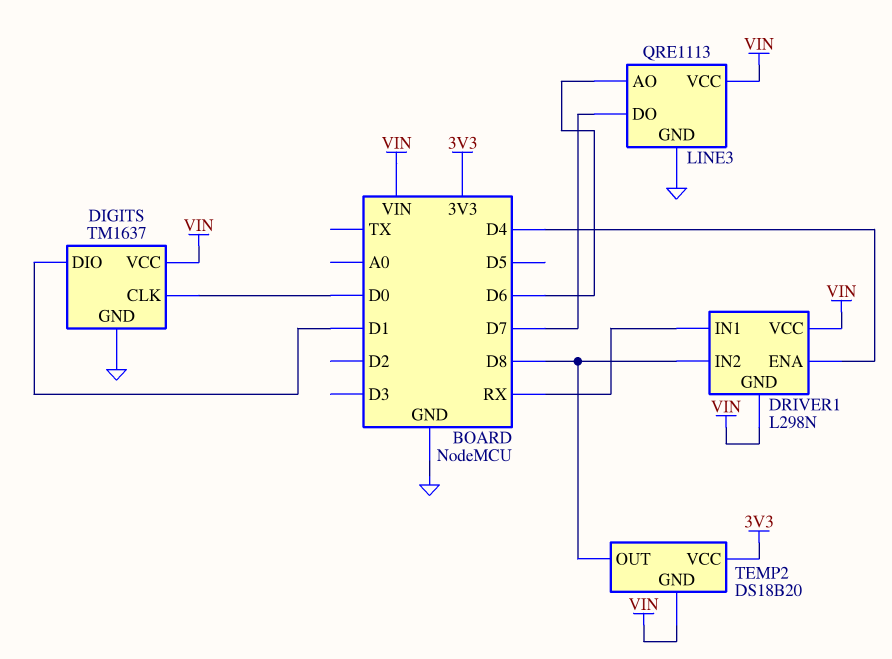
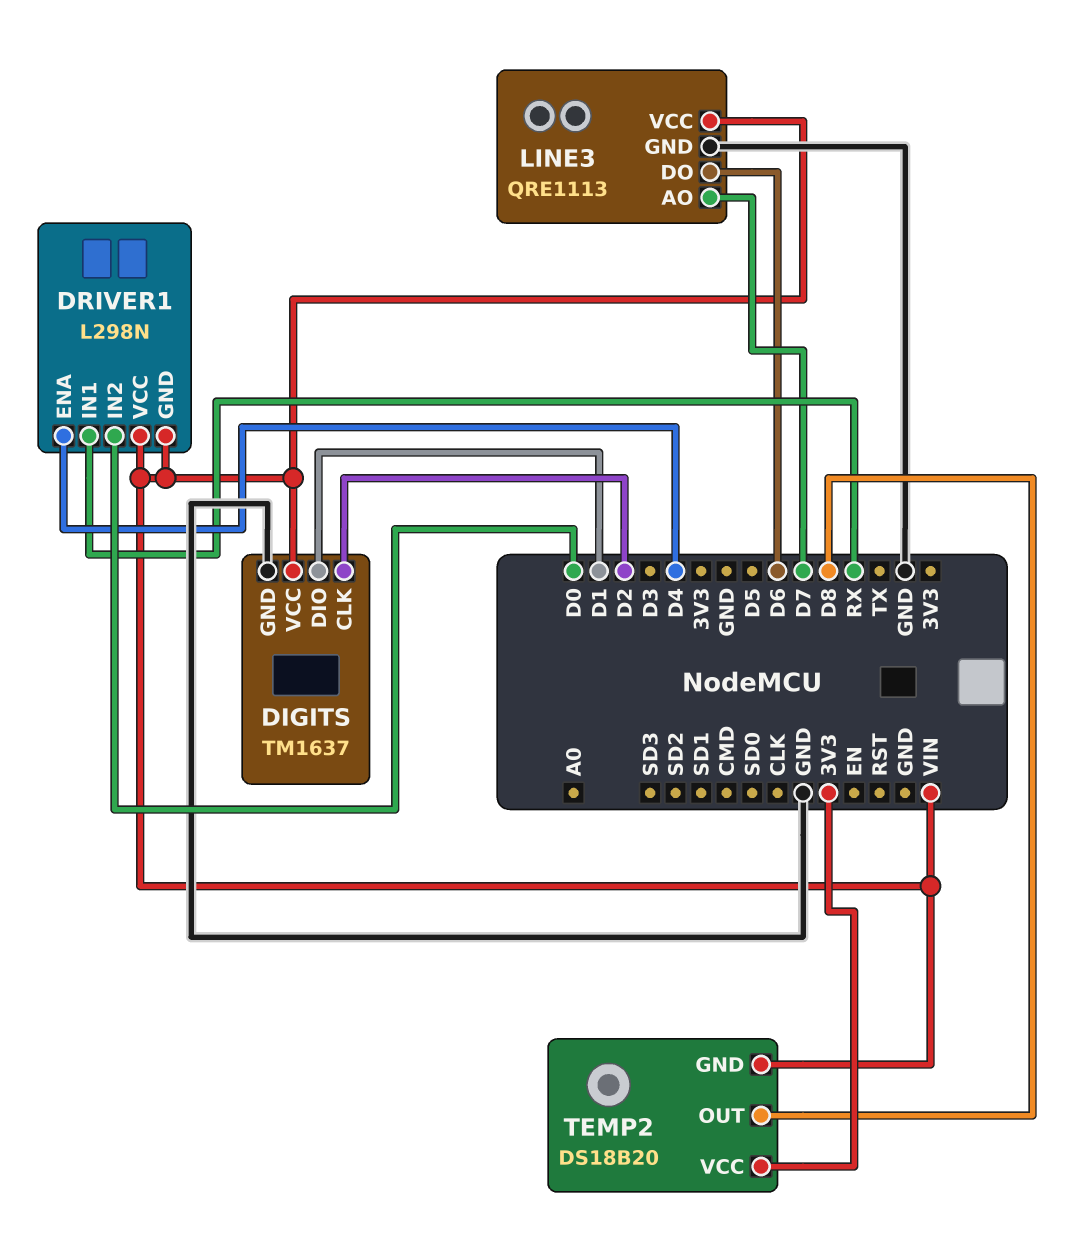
DIGITS pin CLK: D0 -> D2
DRIVER1 pin IN2: D8 -> D0
LINE3 pin AO: D6 -> D7
LINE3 pin DO: D7 -> D6

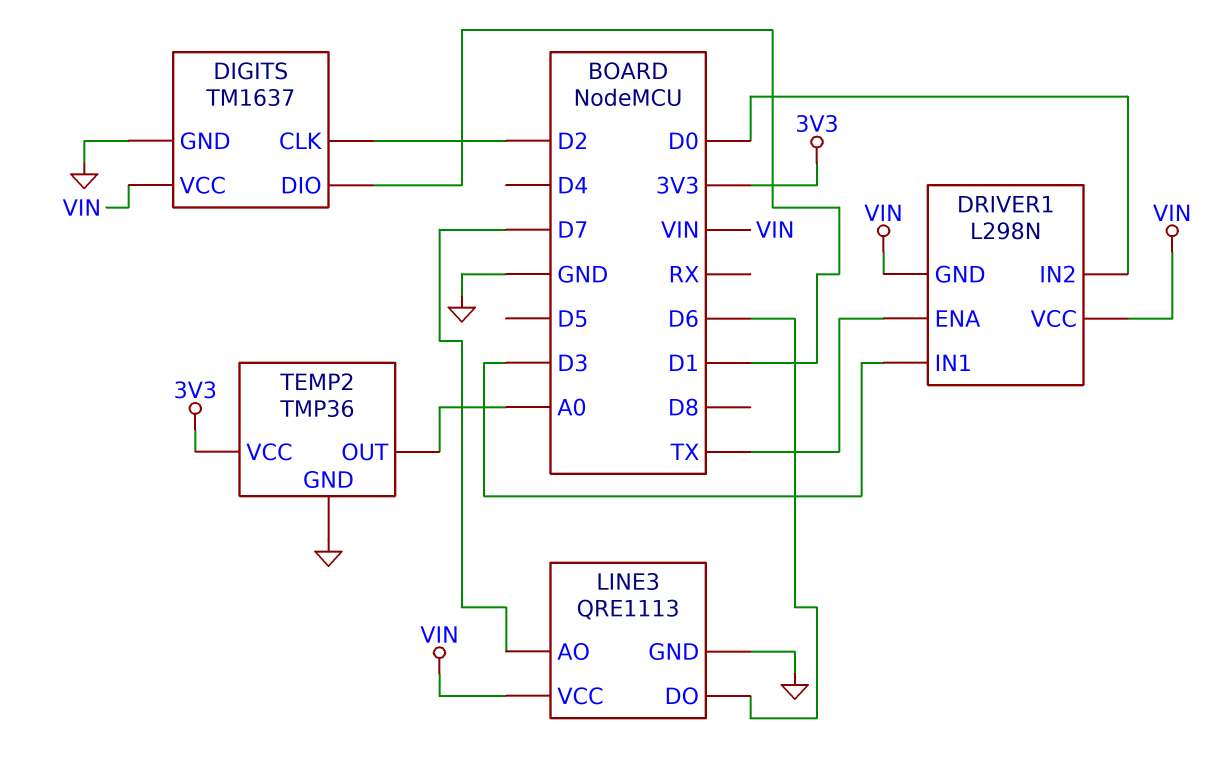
DRIVER1 pin ENA: D4 -> TX
DRIVER1 pin IN1: RX -> D3
TEMP2: DS18B20 -> TMP36
TEMP2 pin GND: VIN -> GND
TEMP2 pin OUT: D8 -> A0

